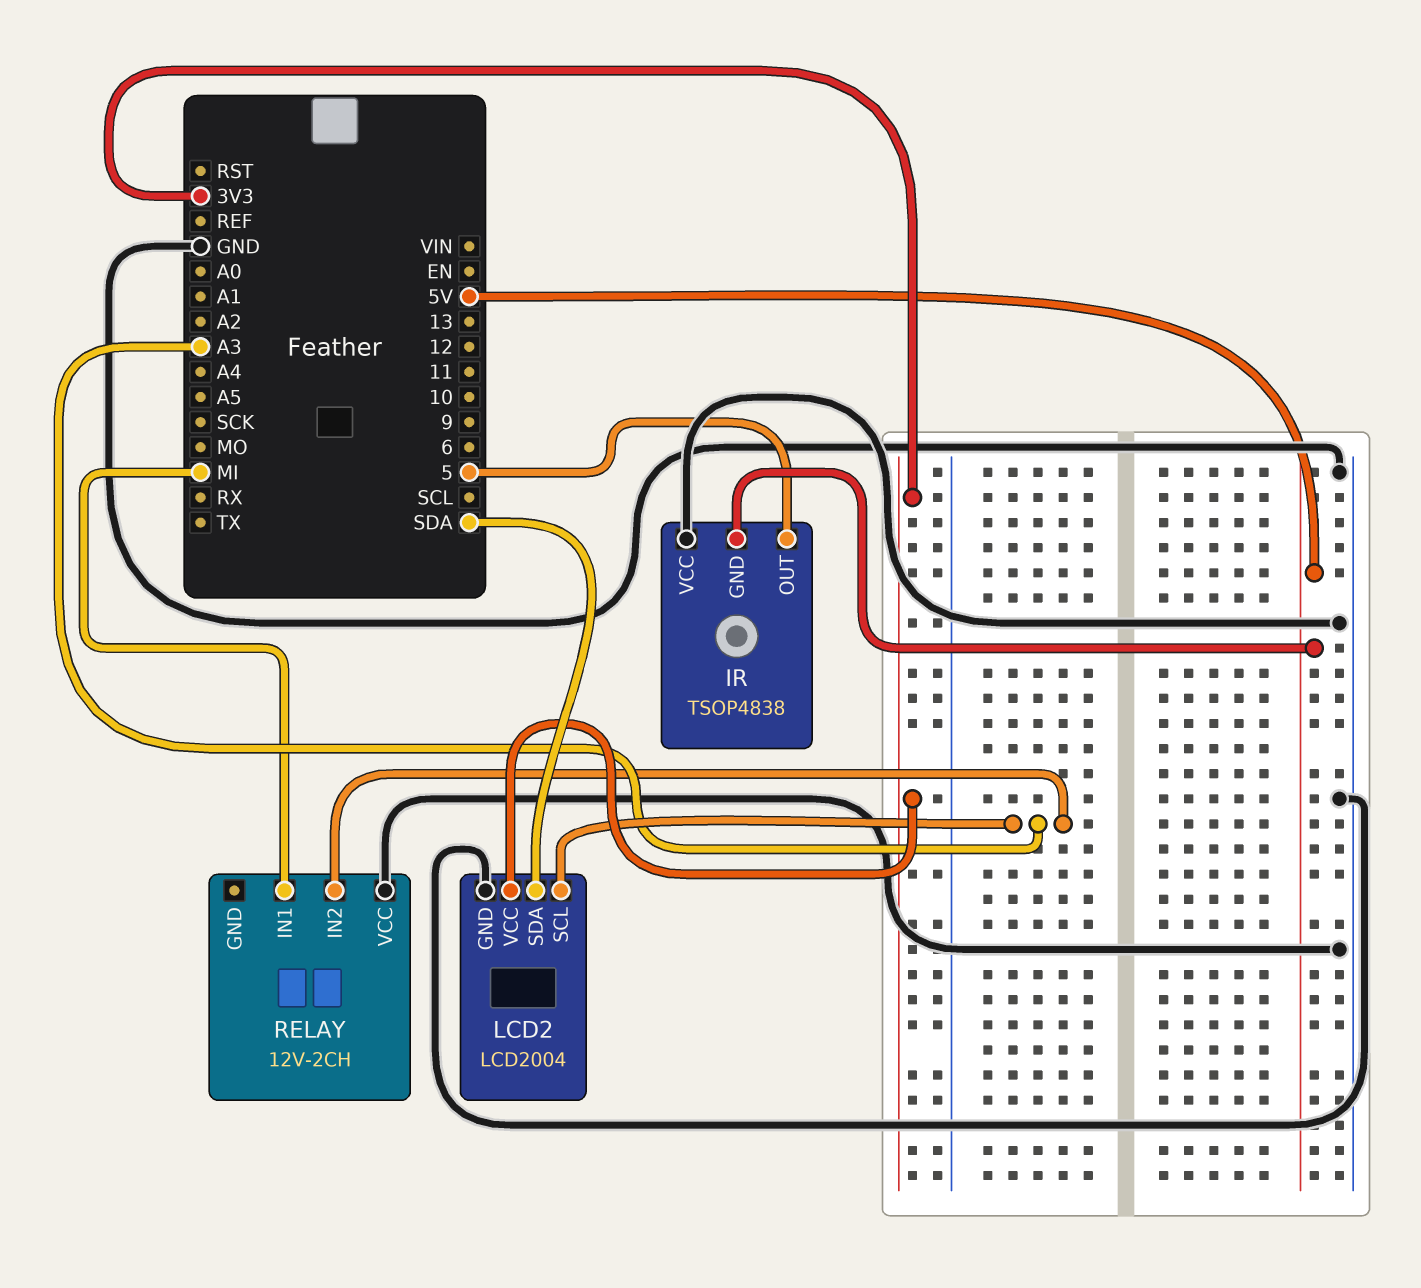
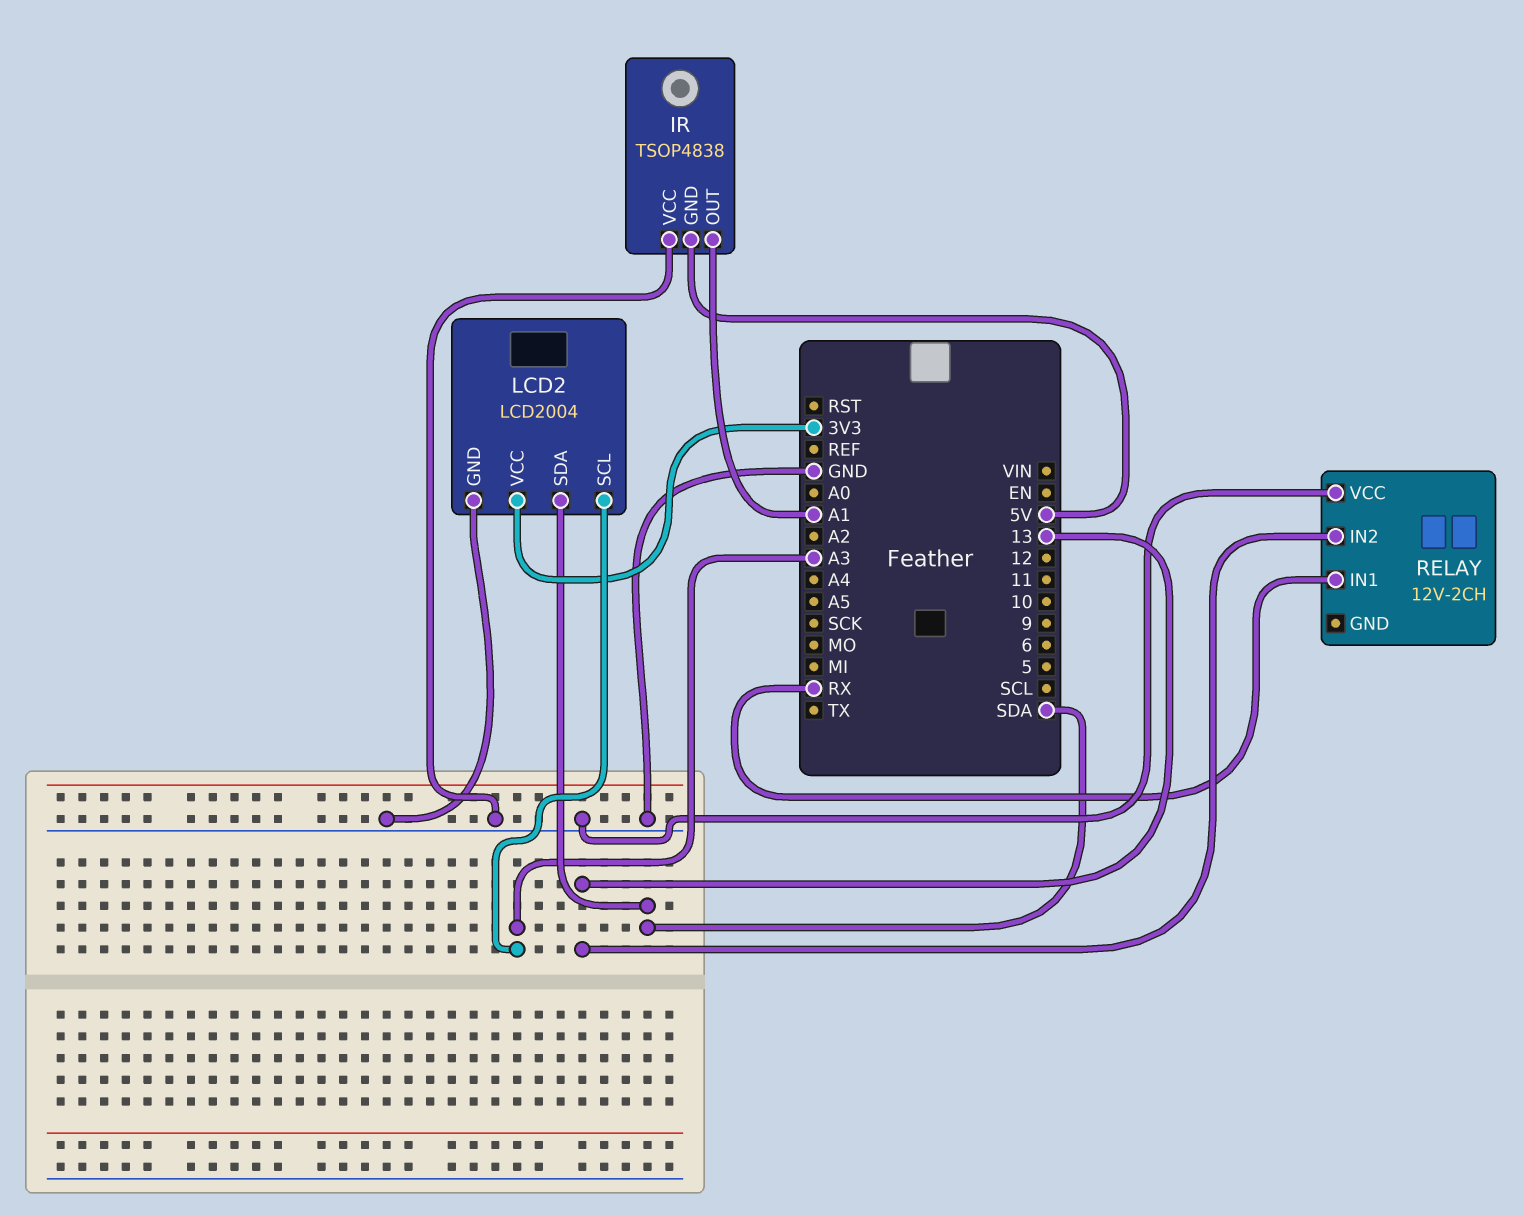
IR pin OUT: 5 -> A1
RELAY pin IN1: MI -> RX
RELAY pin IN2: A3 -> 13

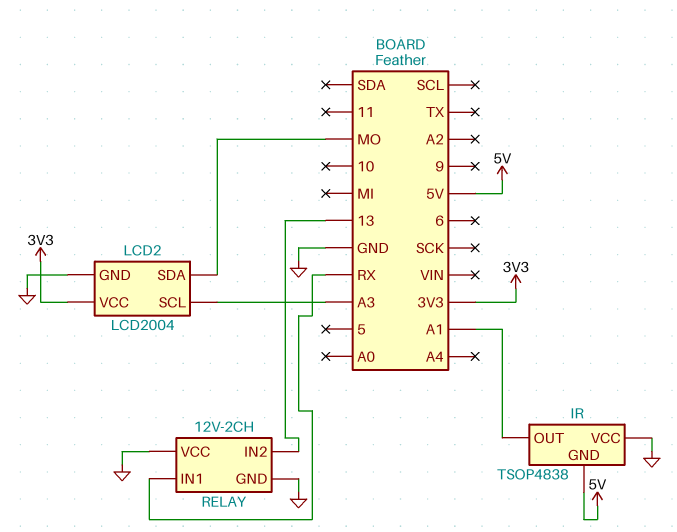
LCD2 pin SDA: SDA -> MO
RELAY pin GND: none -> GND

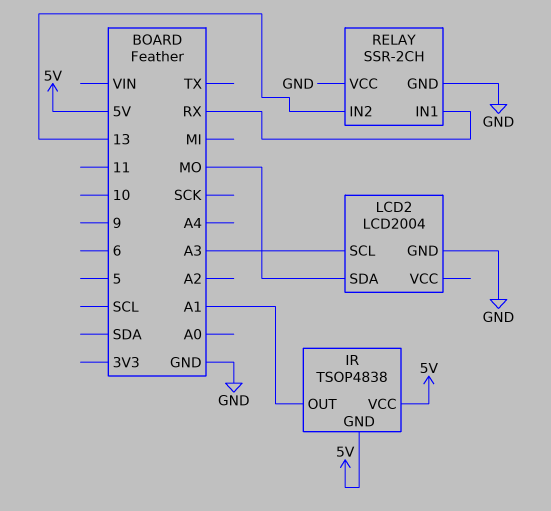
IR pin VCC: GND -> 5V
LCD2 pin VCC: 3V3 -> none
RELAY: 12V-2CH -> SSR-2CH

